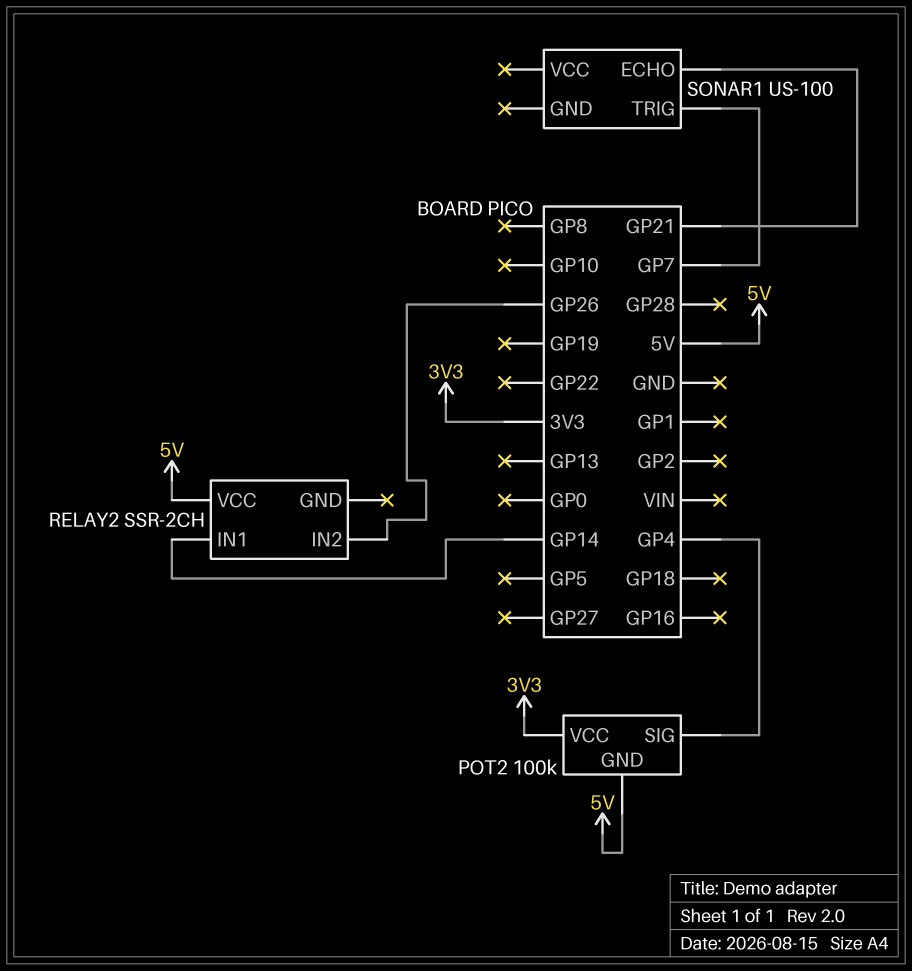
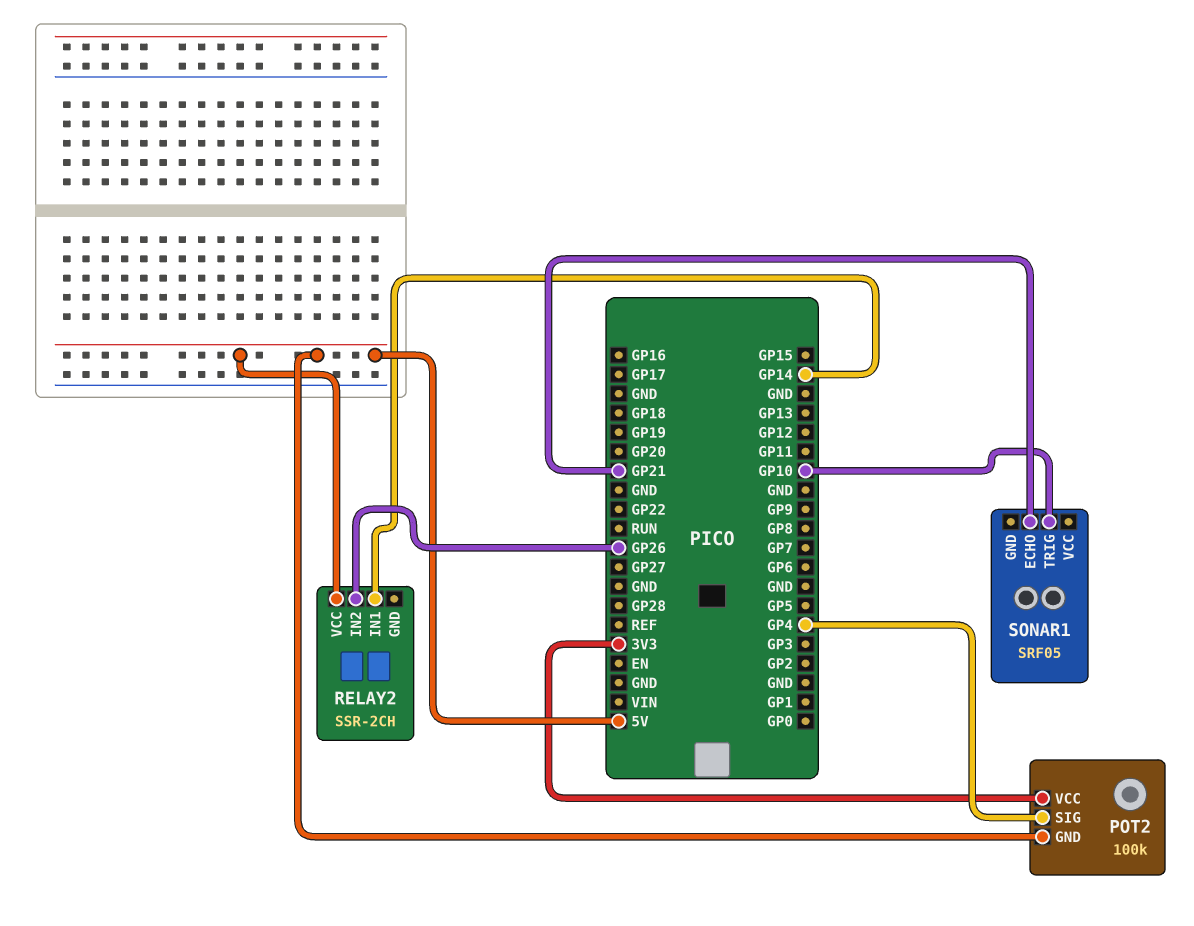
SONAR1: US-100 -> SRF05
SONAR1 pin TRIG: GP7 -> GP10

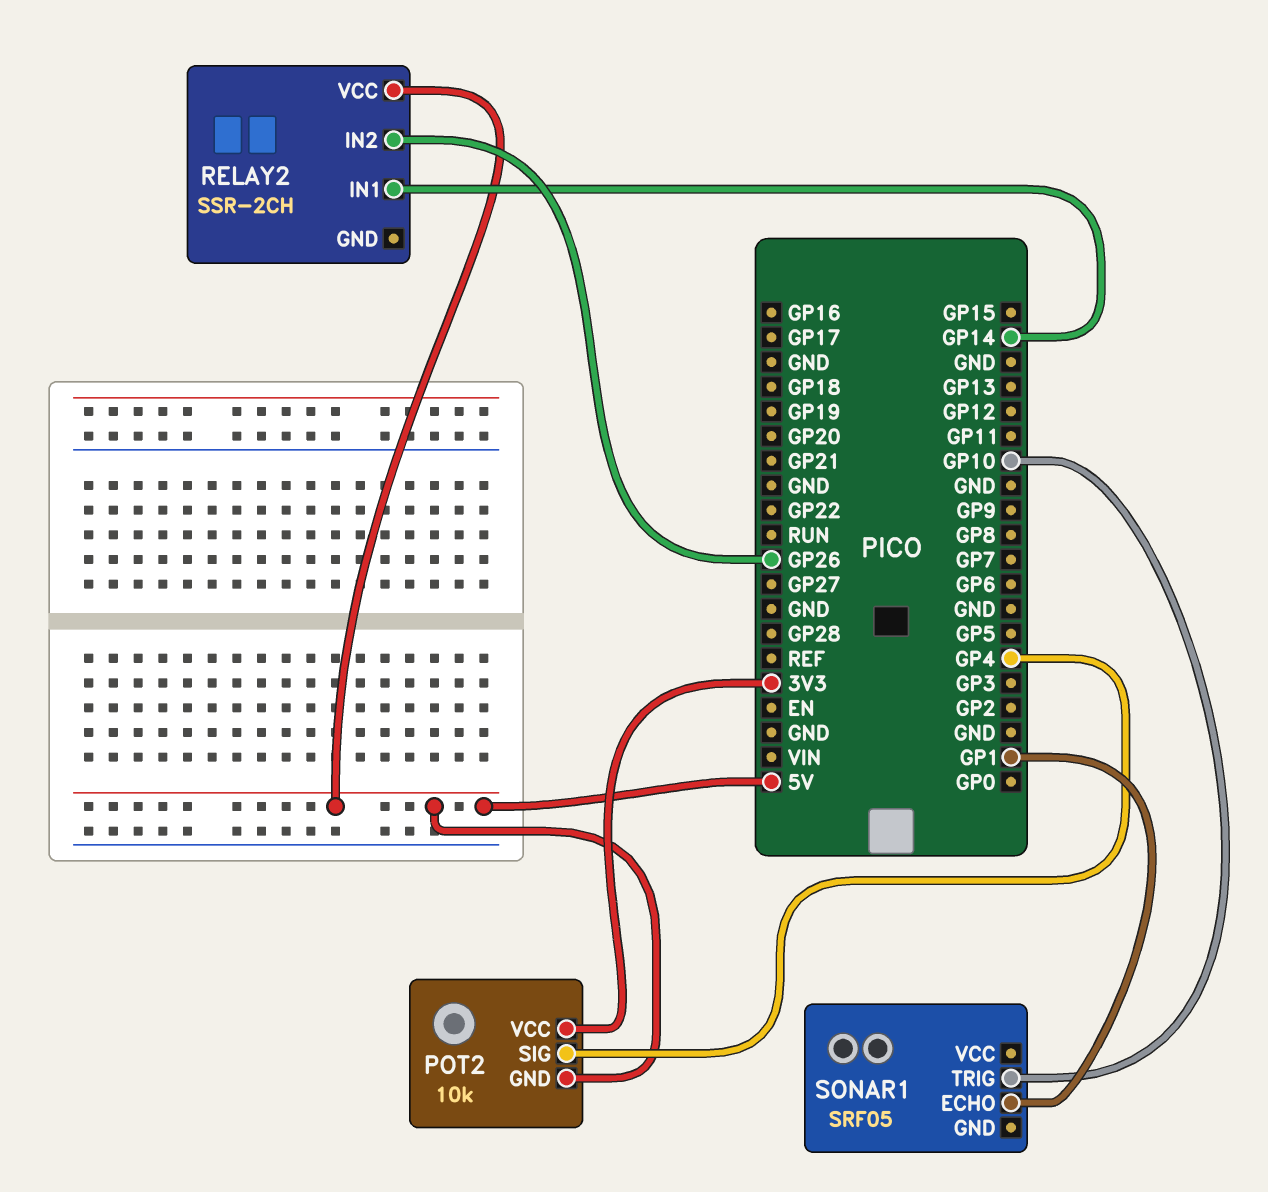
POT2: 100k -> 10k
SONAR1 pin ECHO: GP21 -> GP1

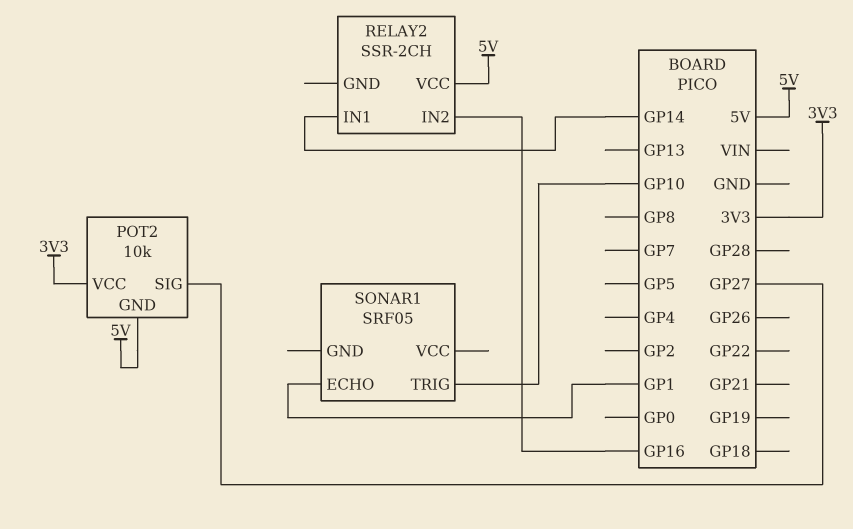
POT2 pin SIG: GP4 -> GP27
RELAY2 pin IN2: GP26 -> GP16

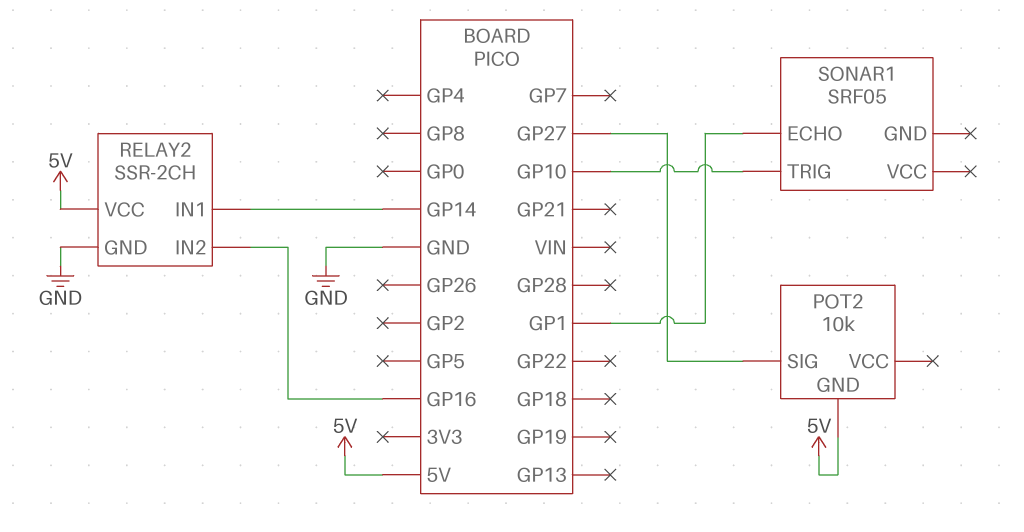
POT2 pin VCC: 3V3 -> none
RELAY2 pin GND: none -> GND

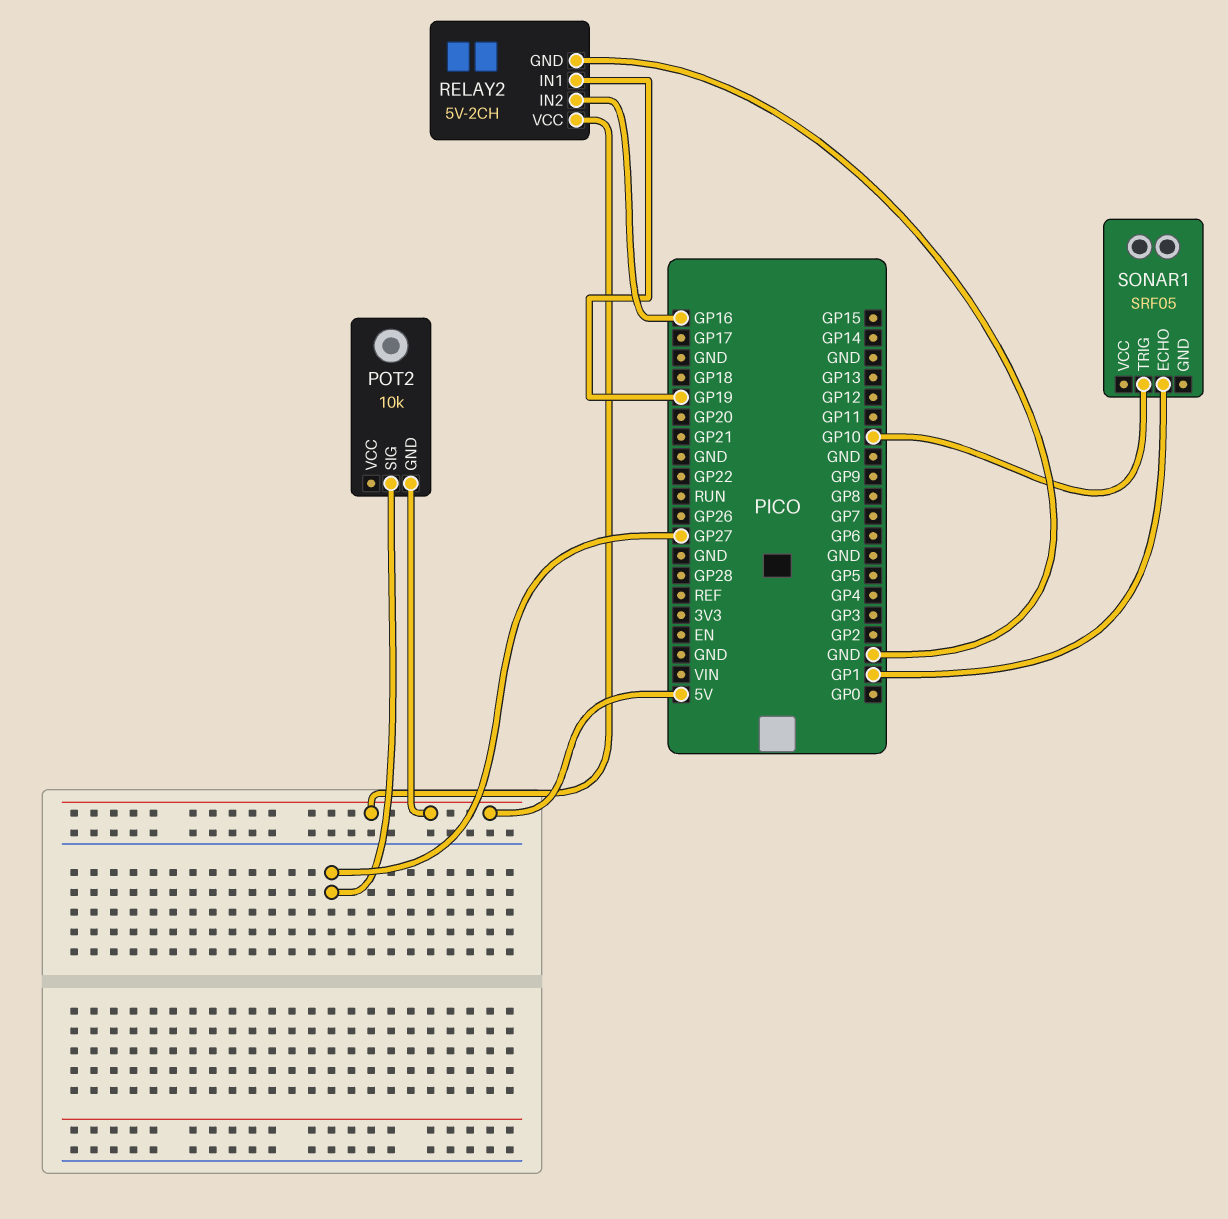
RELAY2: SSR-2CH -> 5V-2CH
RELAY2 pin IN1: GP14 -> GP19

